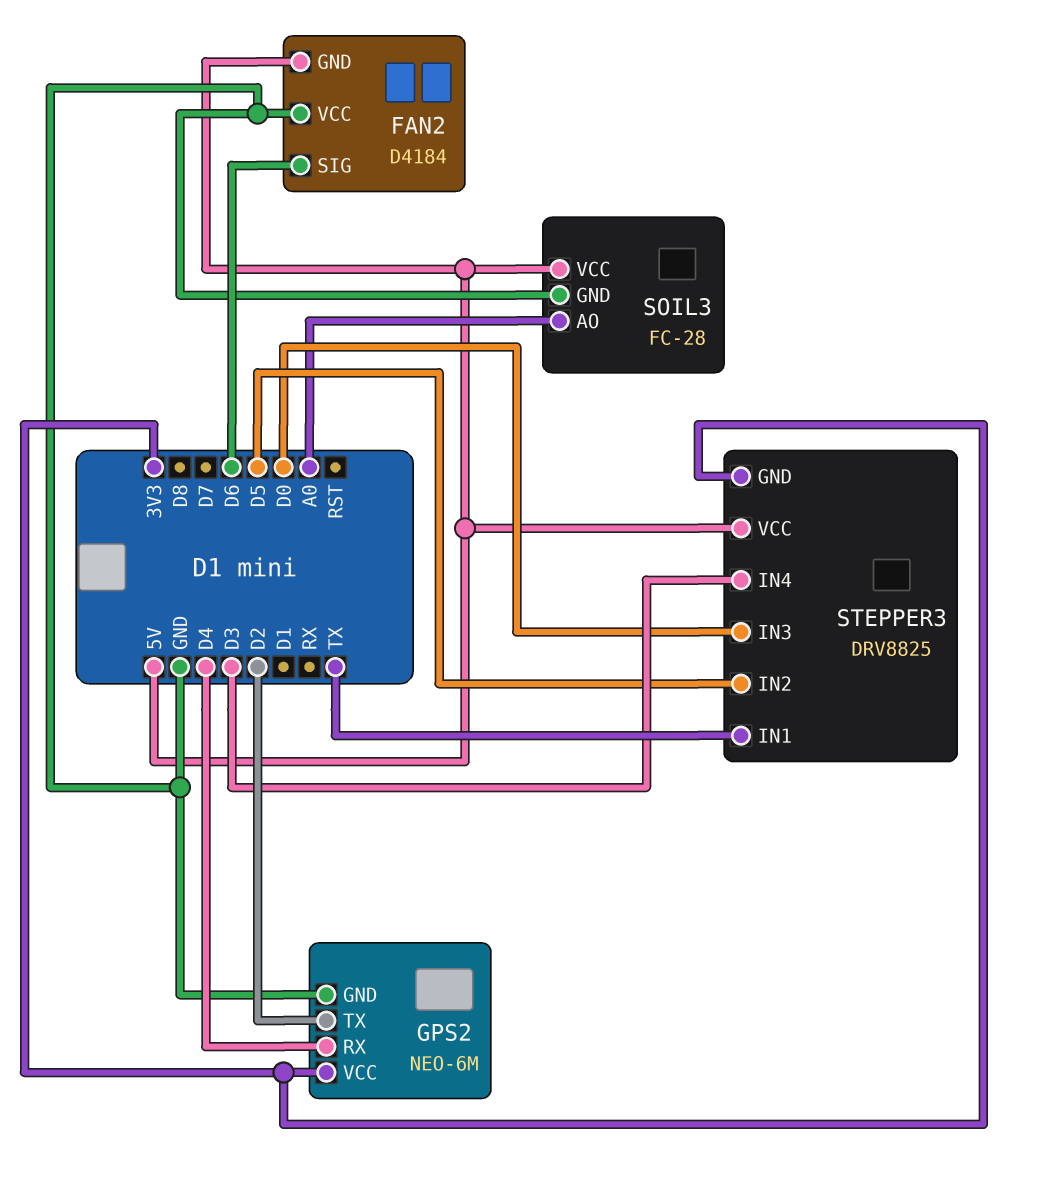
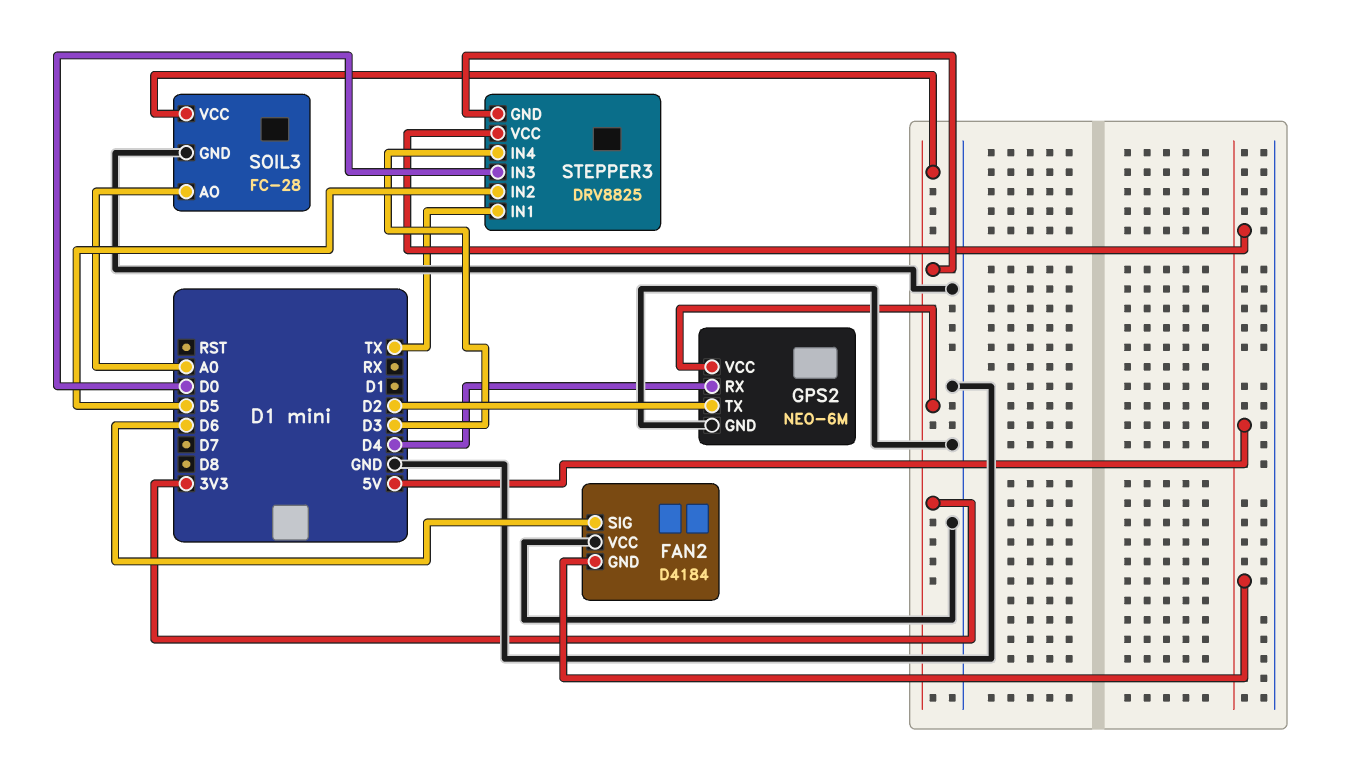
SOIL3 pin VCC: 5V -> 3V3

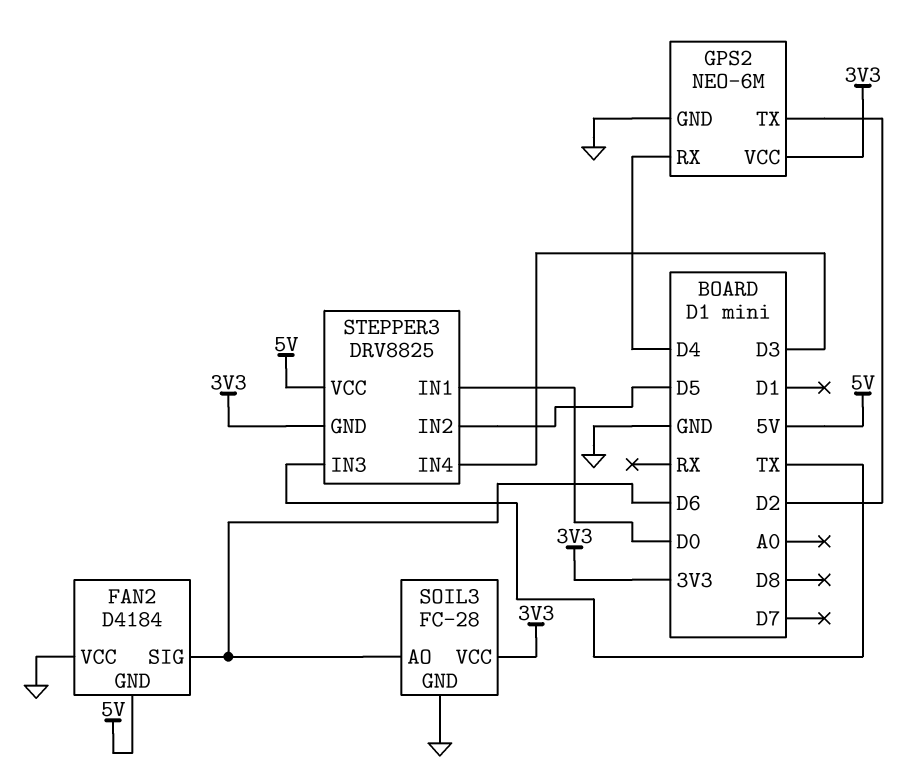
SOIL3 pin AO: A0 -> D6
STEPPER3 pin IN1: TX -> D0
STEPPER3 pin IN3: D0 -> TX

